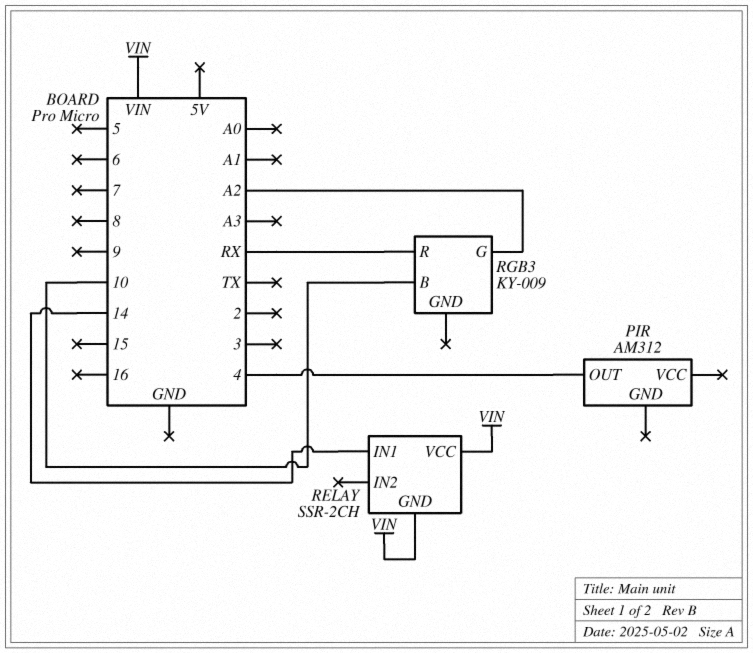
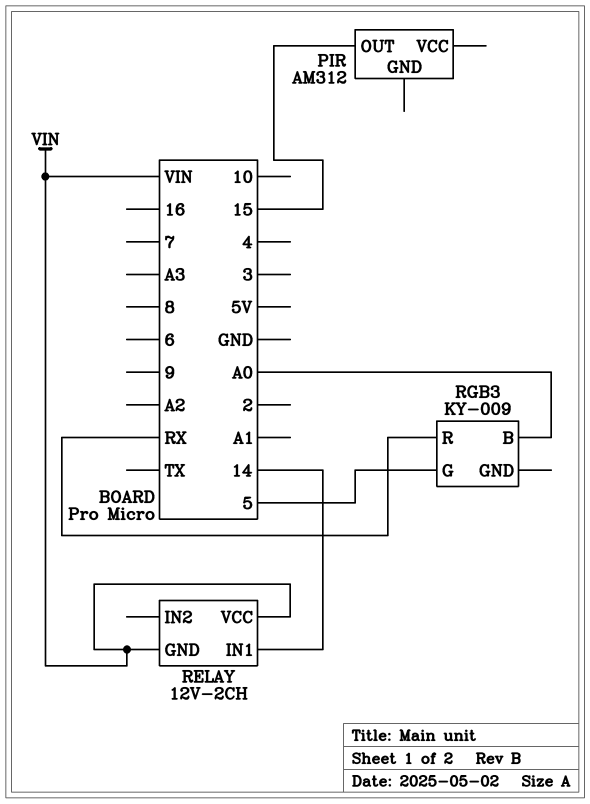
PIR pin OUT: 4 -> 15
RELAY: SSR-2CH -> 12V-2CH
RGB3 pin B: 10 -> A0
RGB3 pin G: A2 -> 5

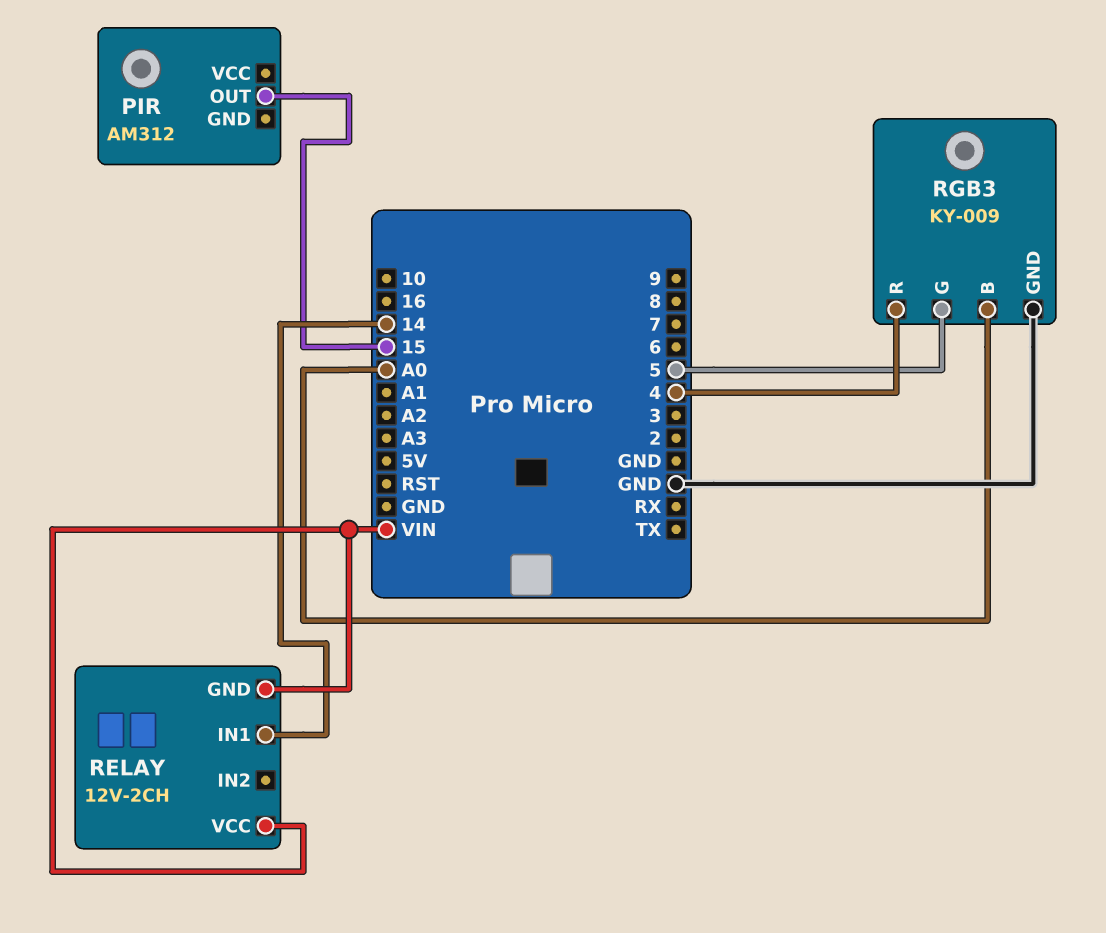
RGB3 pin GND: none -> GND
RGB3 pin R: RX -> 4

